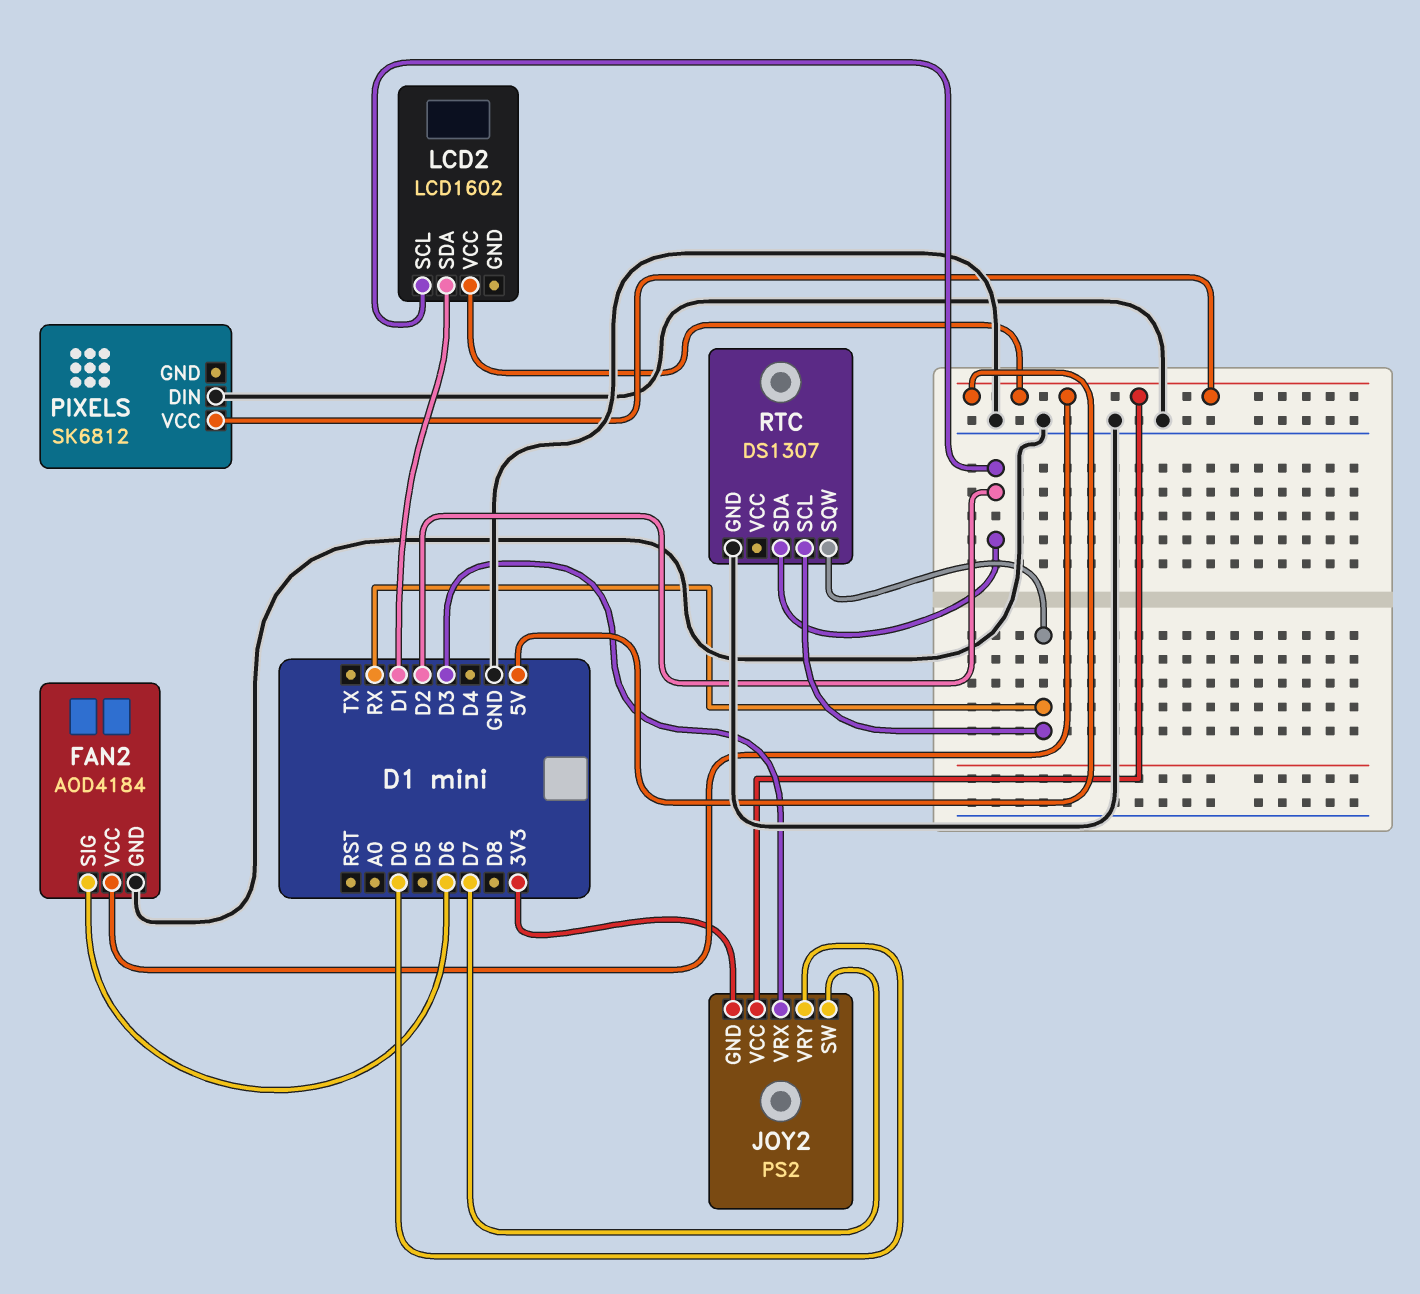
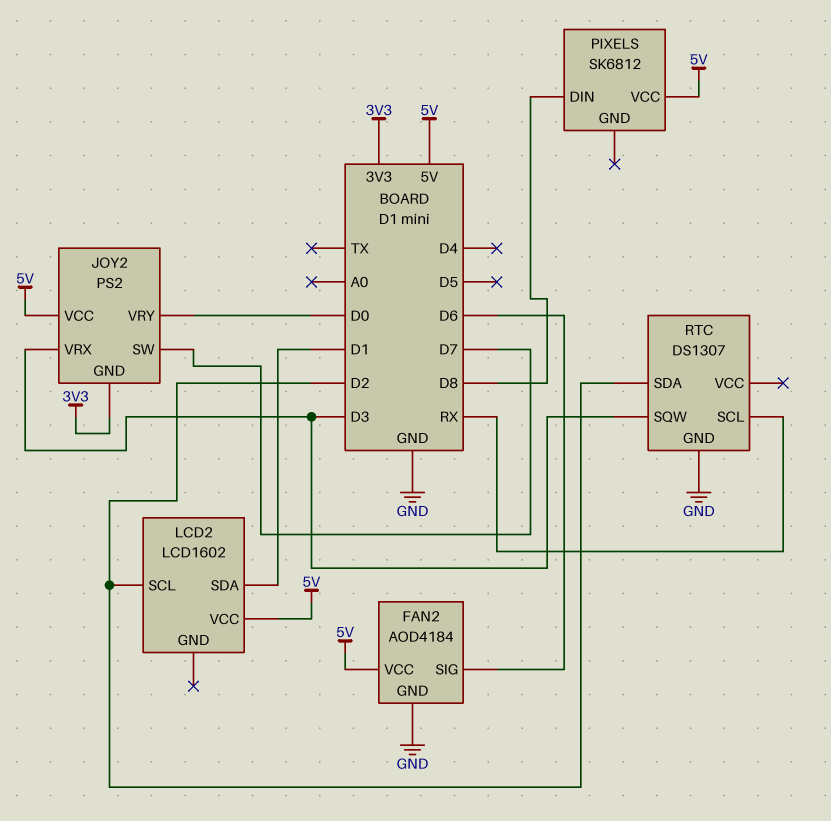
PIXELS pin DIN: GND -> D8
RTC pin SQW: RX -> D3

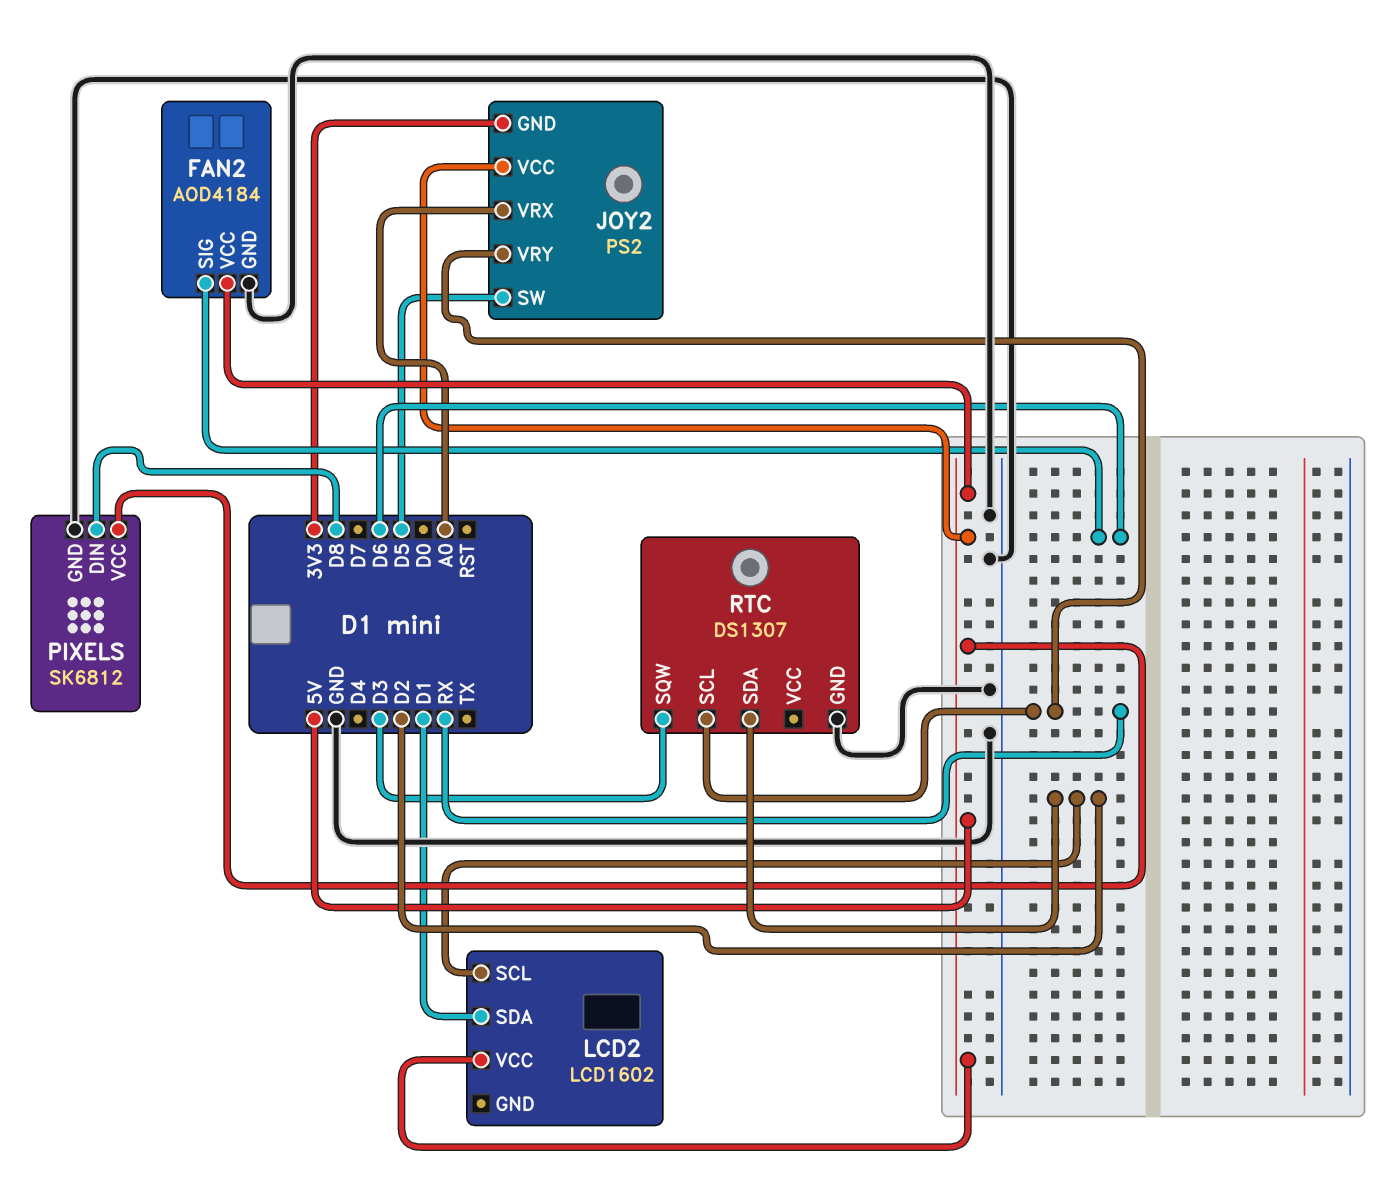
JOY2 pin SW: D7 -> D5
JOY2 pin VRX: D3 -> A0
JOY2 pin VRY: D0 -> RX
PIXELS pin GND: none -> GND

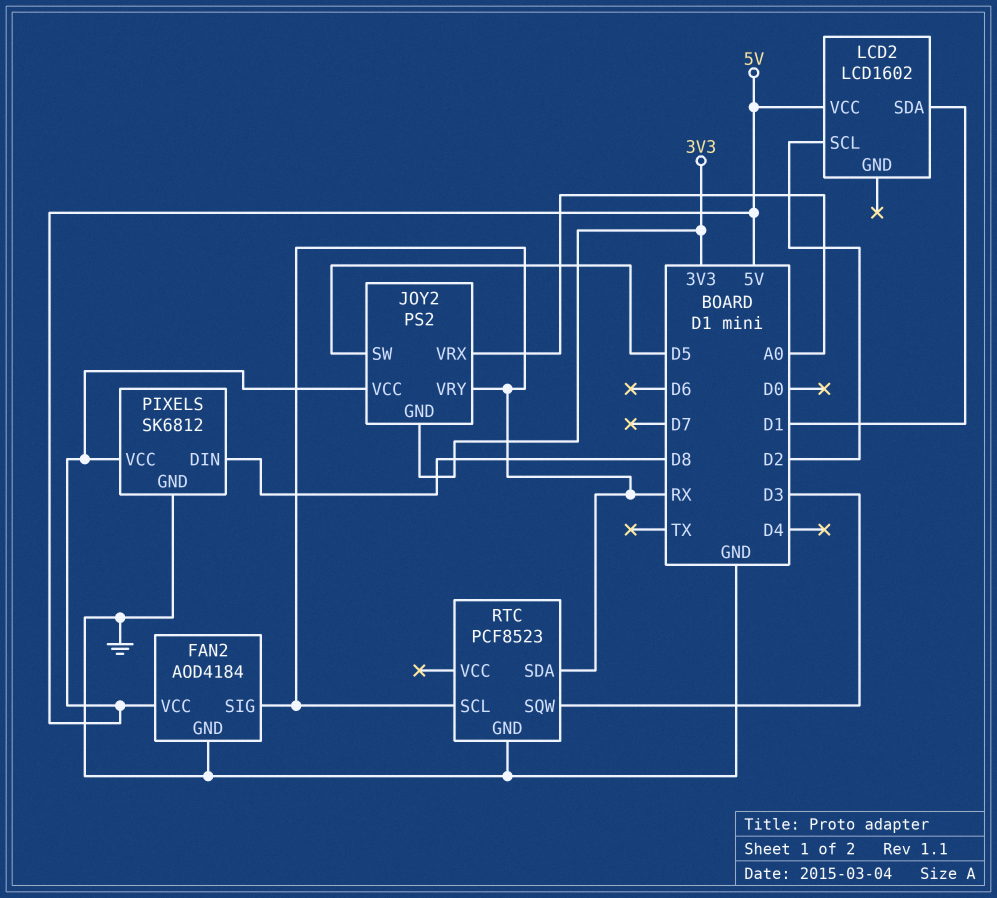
FAN2 pin SIG: D6 -> RX
RTC: DS1307 -> PCF8523
RTC pin SDA: D2 -> RX

